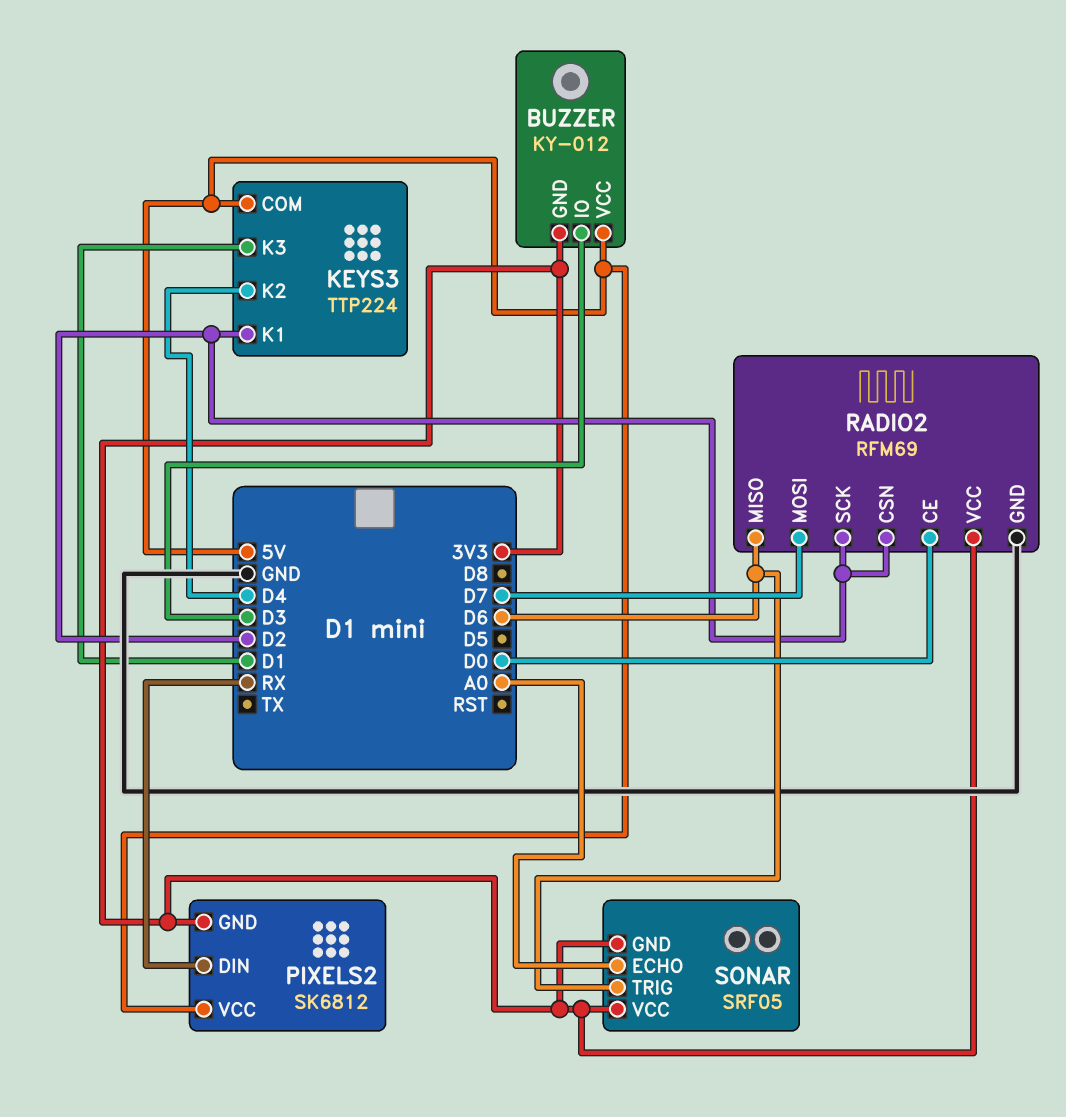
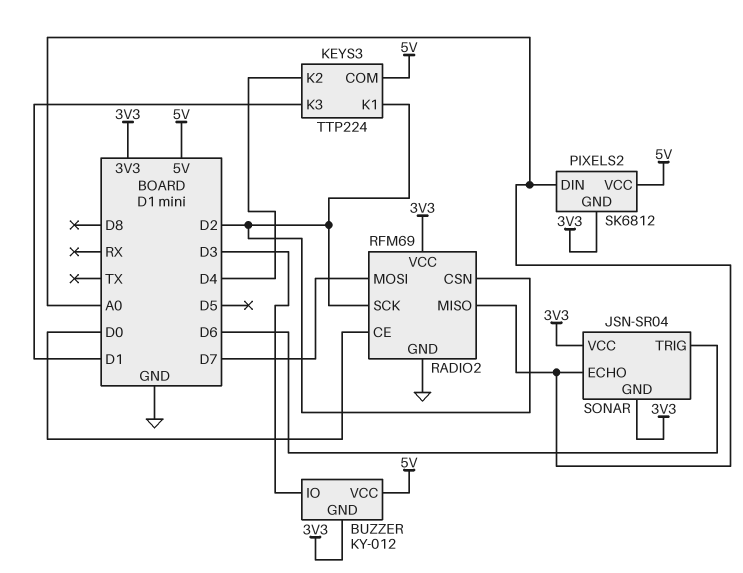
PIXELS2 pin DIN: RX -> A0
RADIO2 pin MISO: D6 -> A0
SONAR: SRF05 -> JSN-SR04

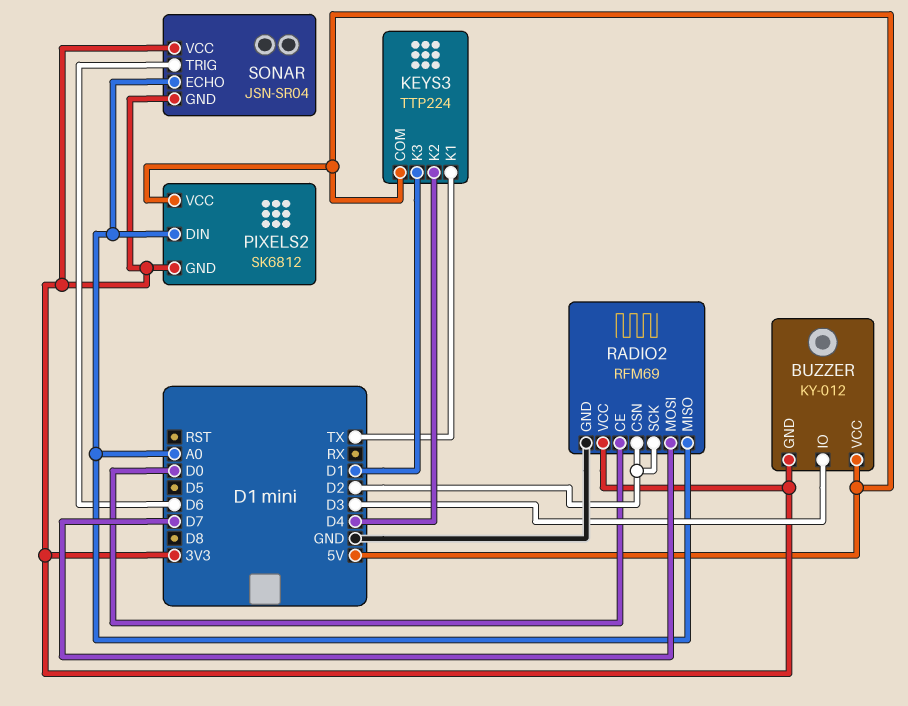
KEYS3 pin K1: D2 -> TX

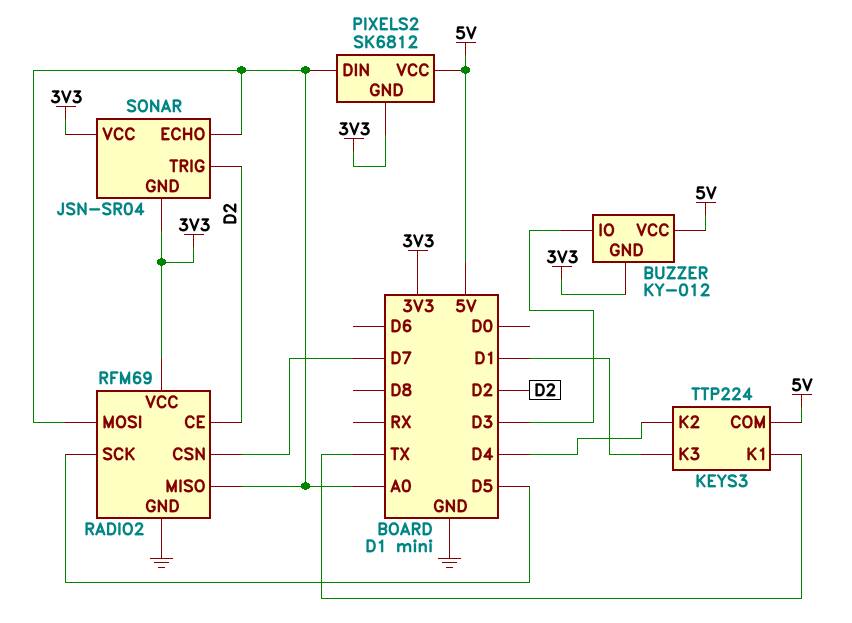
RADIO2 pin CE: D0 -> D2
RADIO2 pin CSN: D2 -> D7
RADIO2 pin MOSI: D7 -> A0
RADIO2 pin SCK: D2 -> D5
SONAR pin TRIG: D6 -> D2

